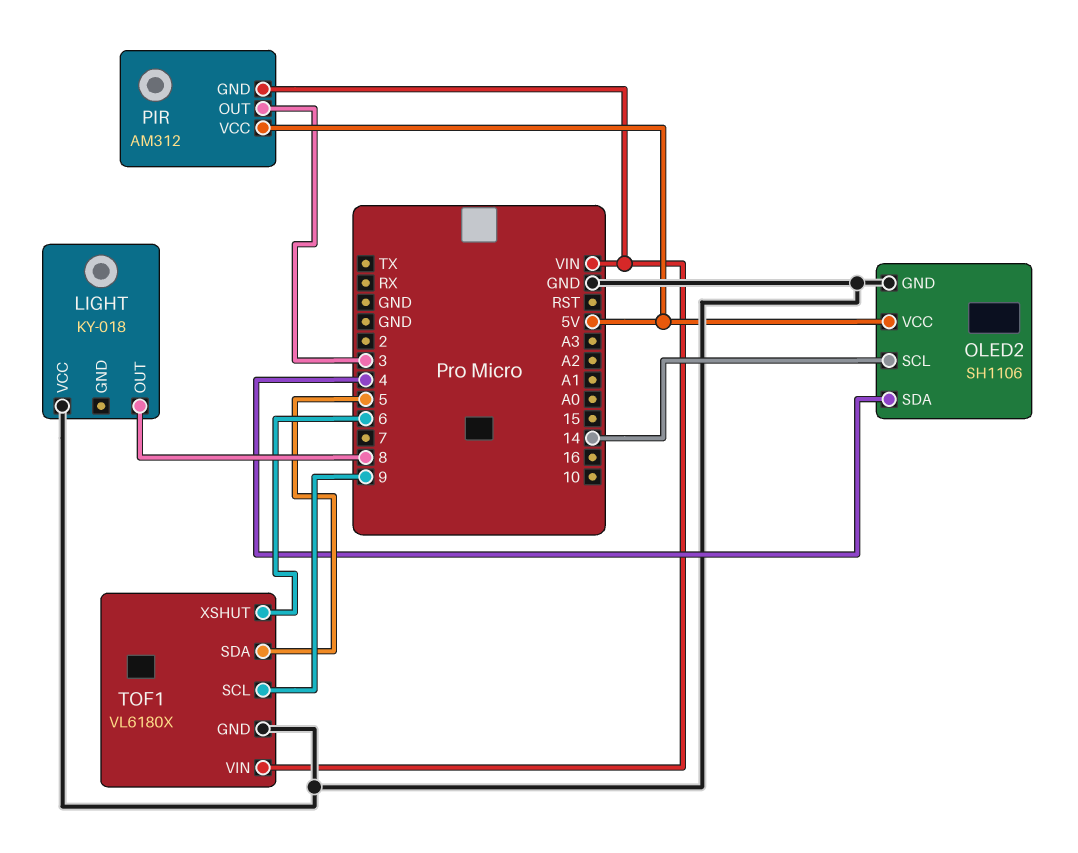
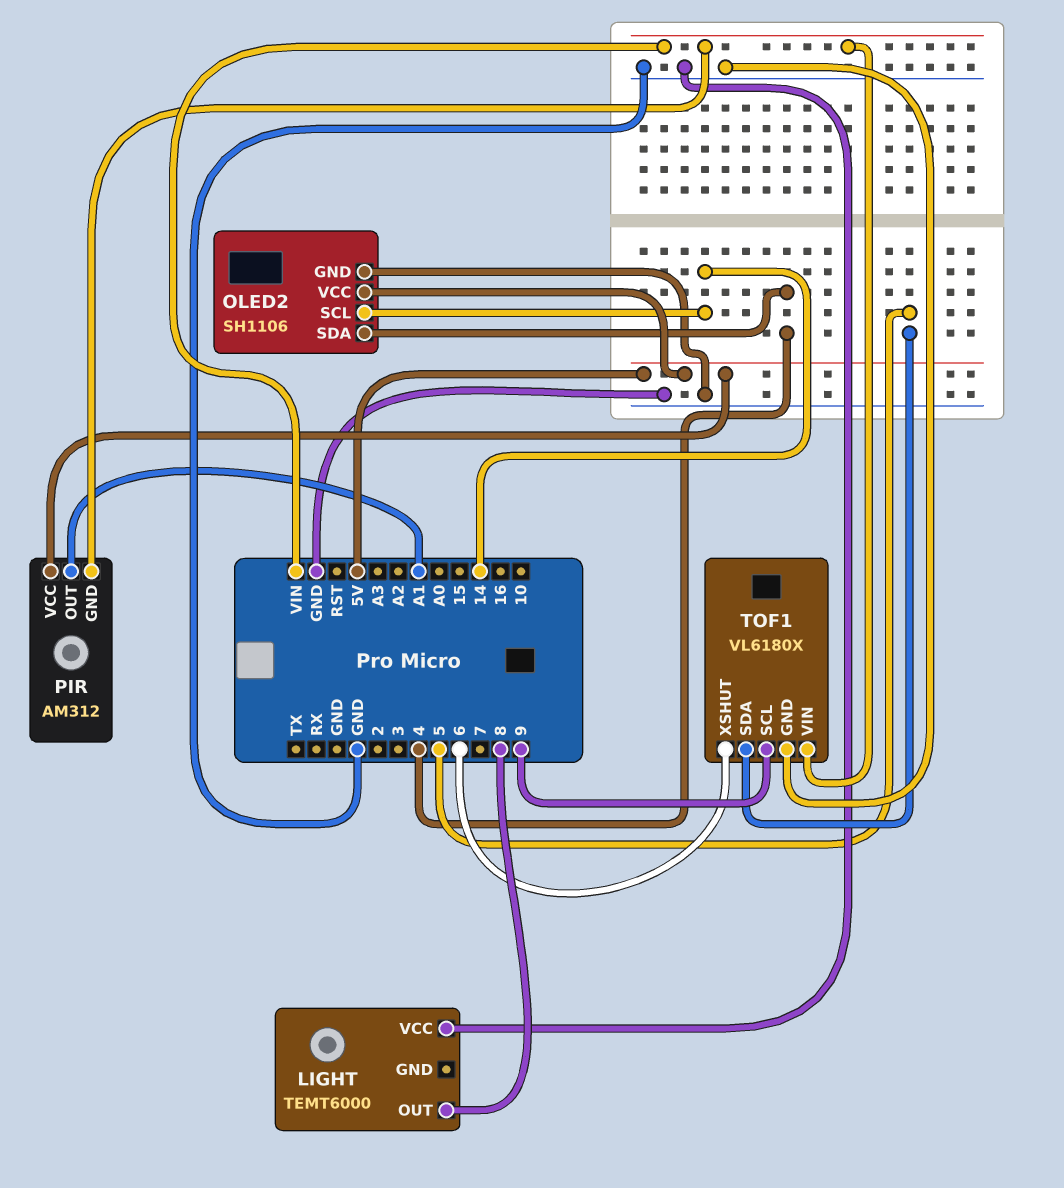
LIGHT: KY-018 -> TEMT6000
PIR pin OUT: 3 -> A1

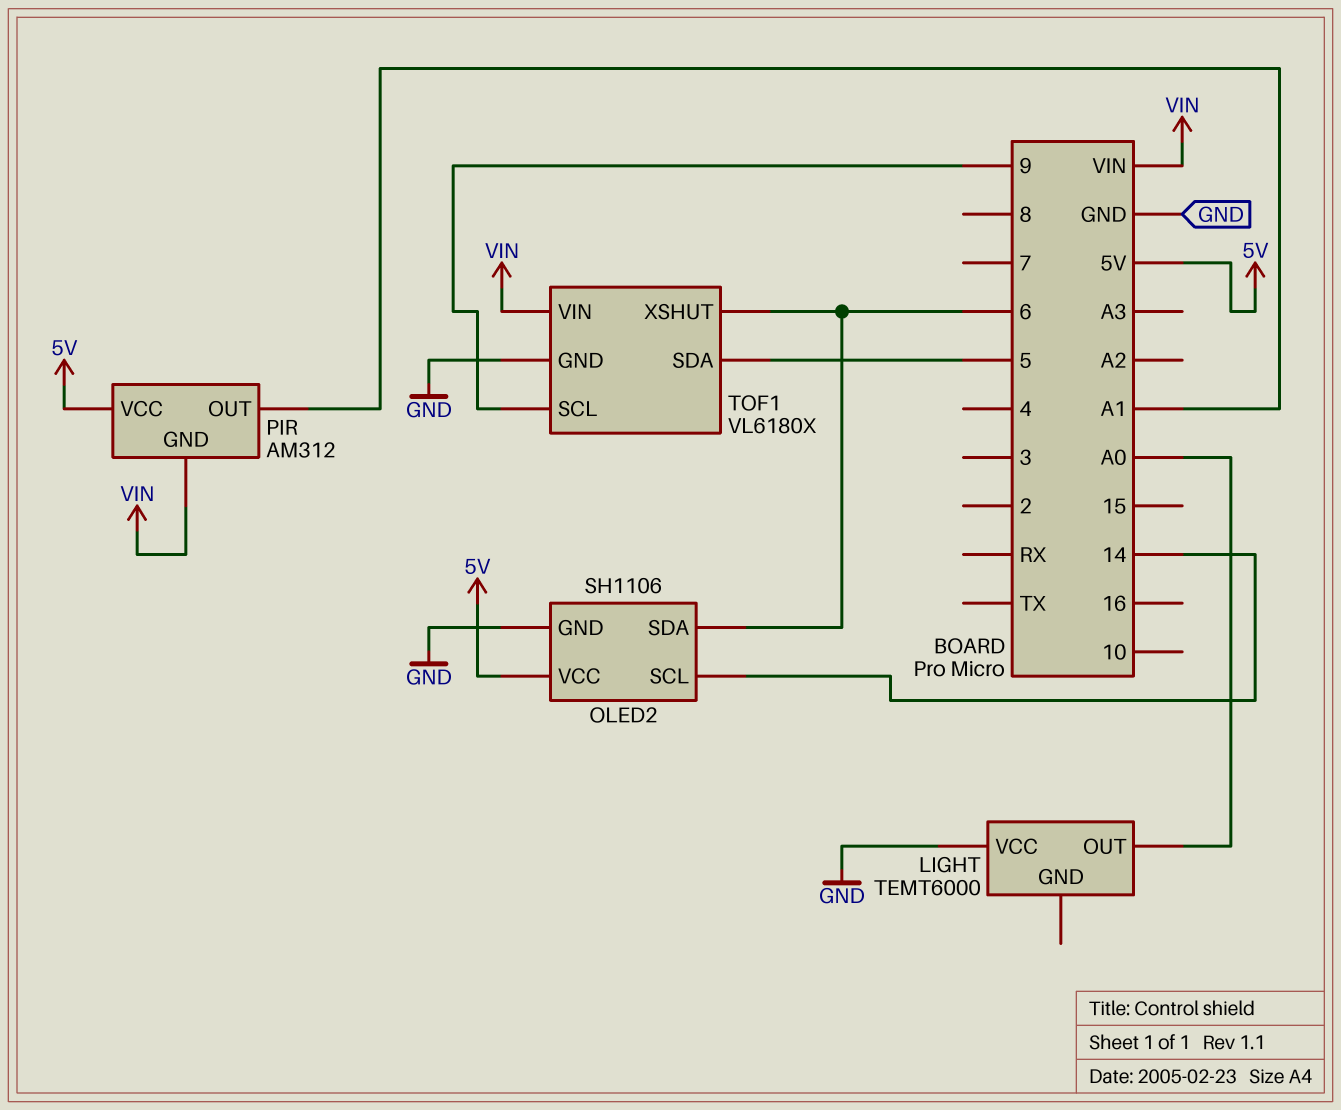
LIGHT pin OUT: 8 -> A0
OLED2 pin SDA: 4 -> 6

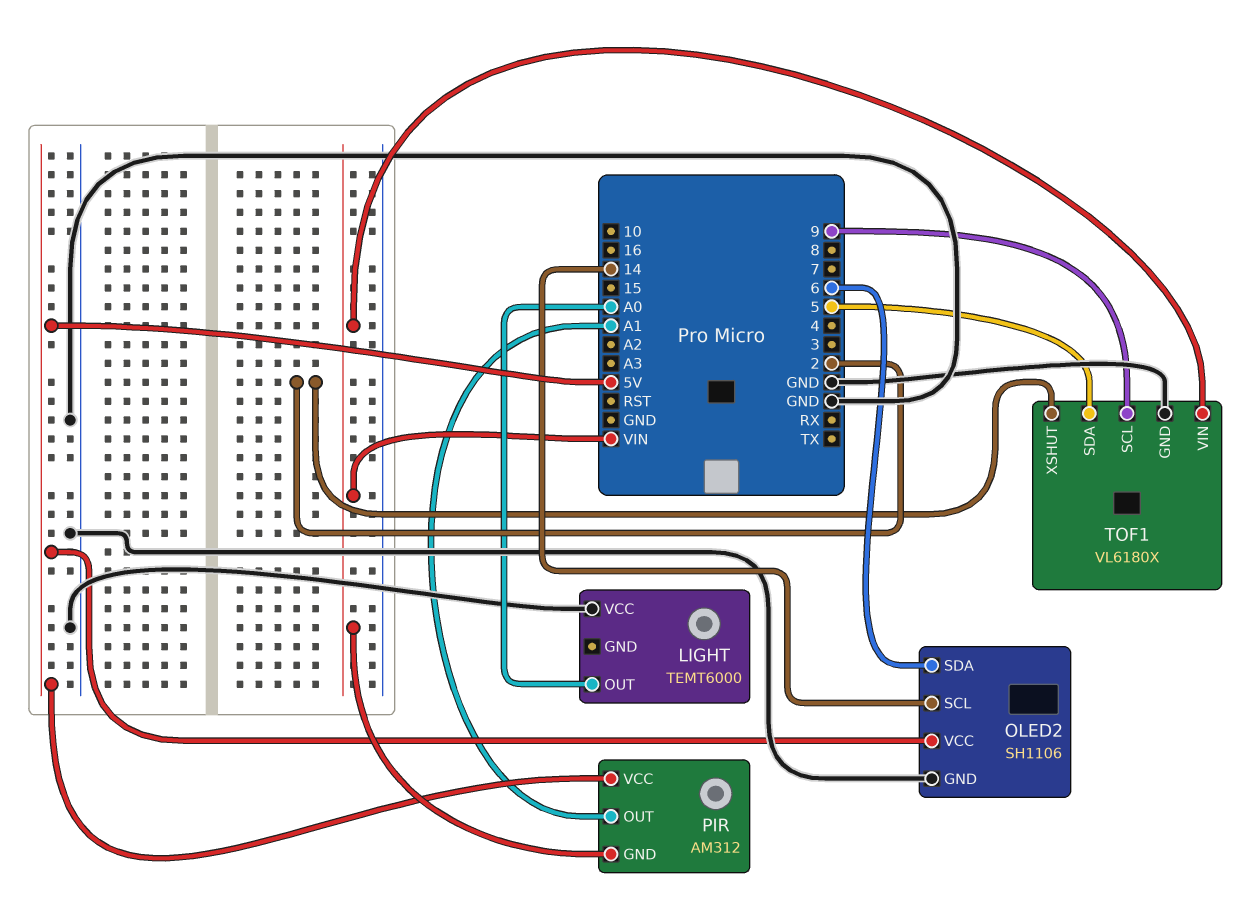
TOF1 pin XSHUT: 6 -> 2

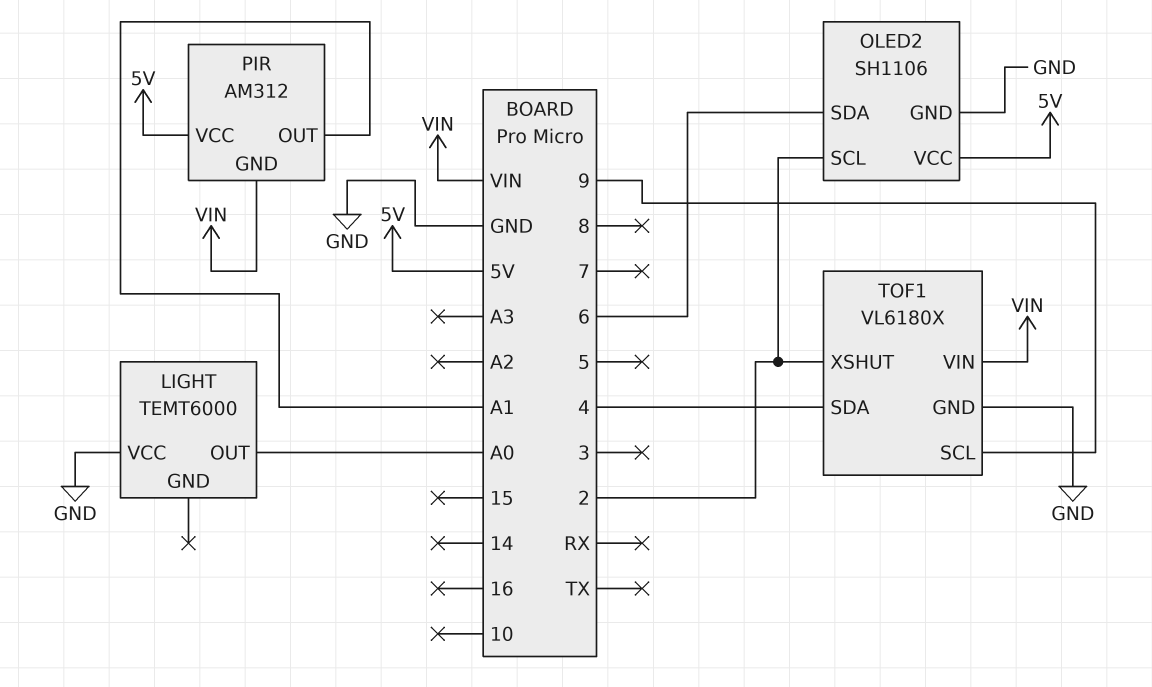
OLED2 pin SCL: 14 -> 2
TOF1 pin SDA: 5 -> 4

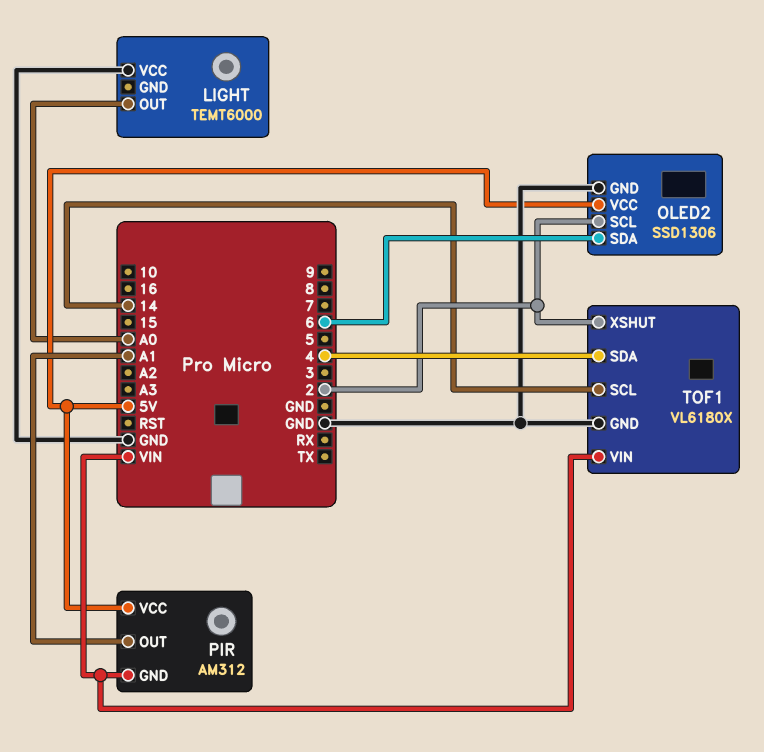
OLED2: SH1106 -> SSD1306
TOF1 pin SCL: 9 -> 14

